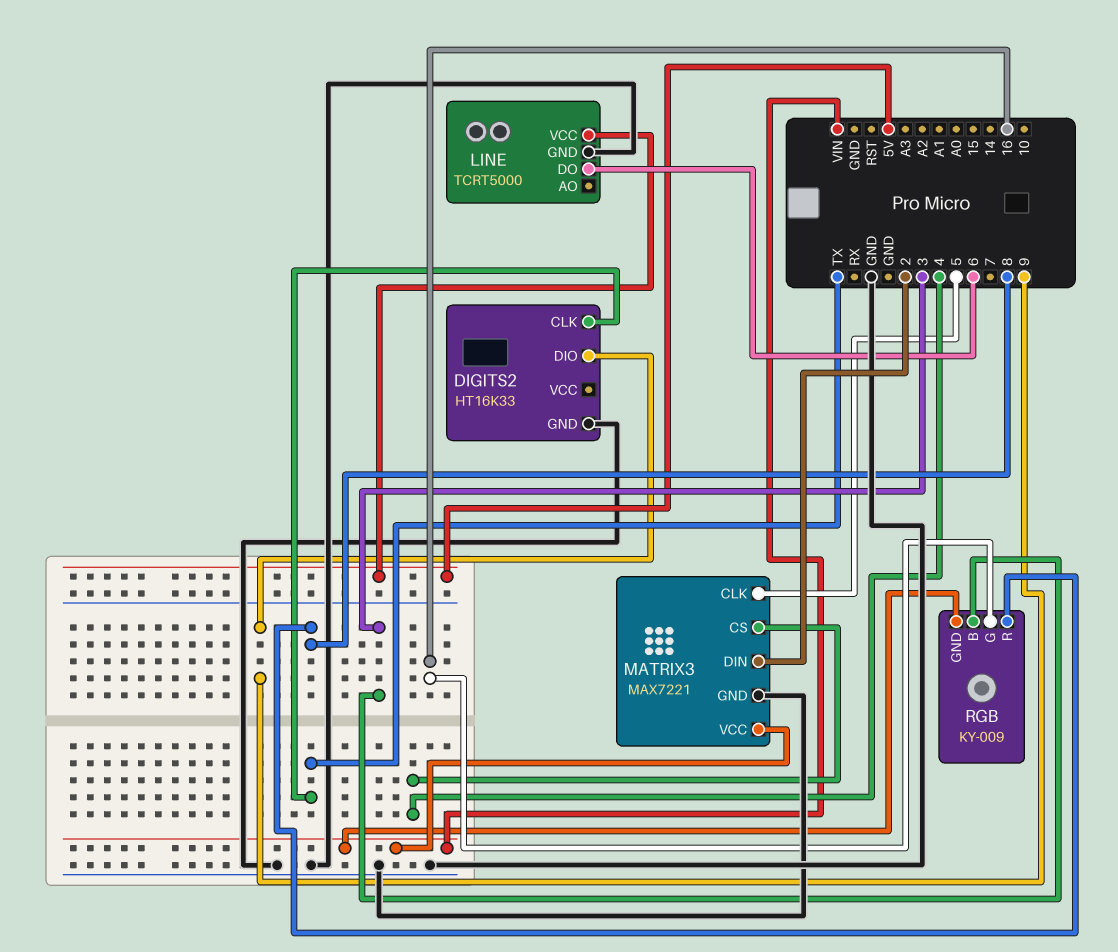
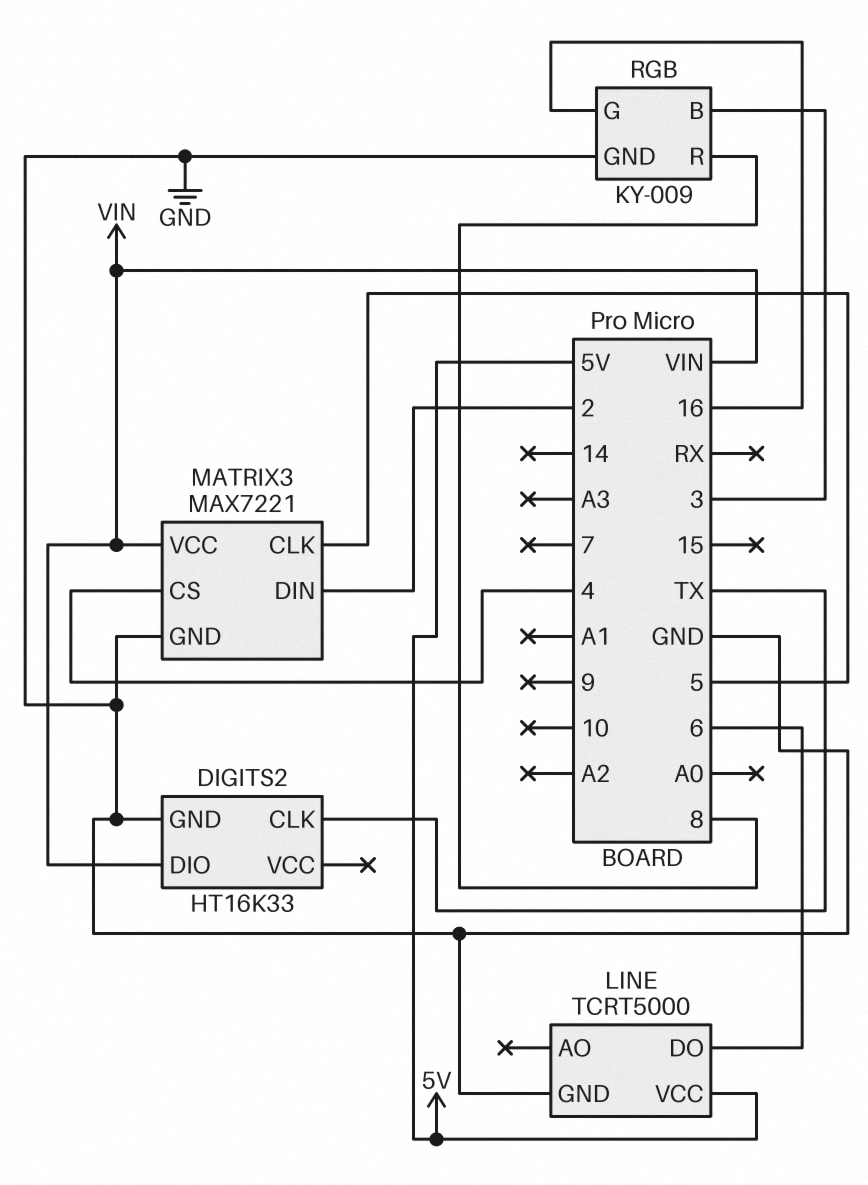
DIGITS2 pin DIO: 9 -> VIN
RGB pin GND: VIN -> GND

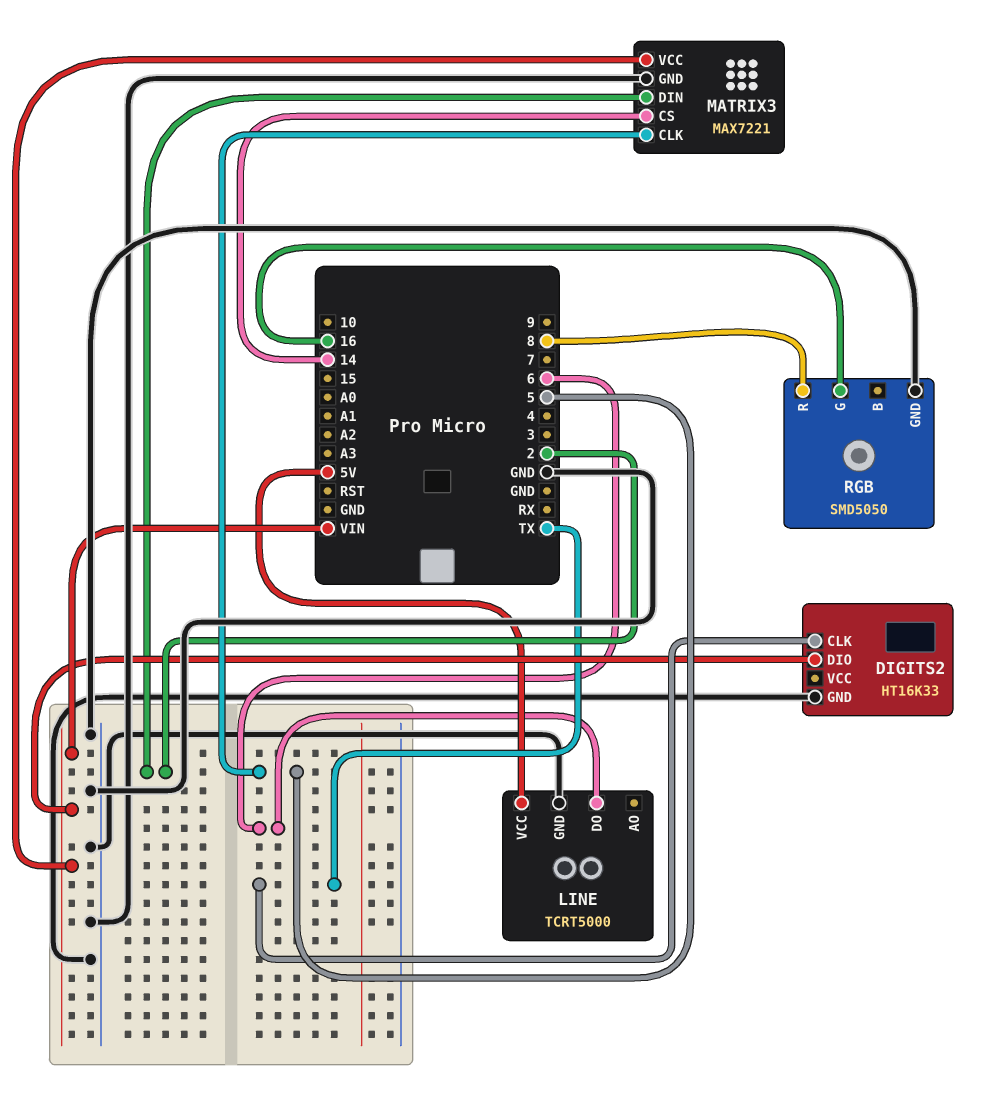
MATRIX3 pin CS: 4 -> 14
RGB: KY-009 -> SMD5050
RGB pin B: 3 -> none

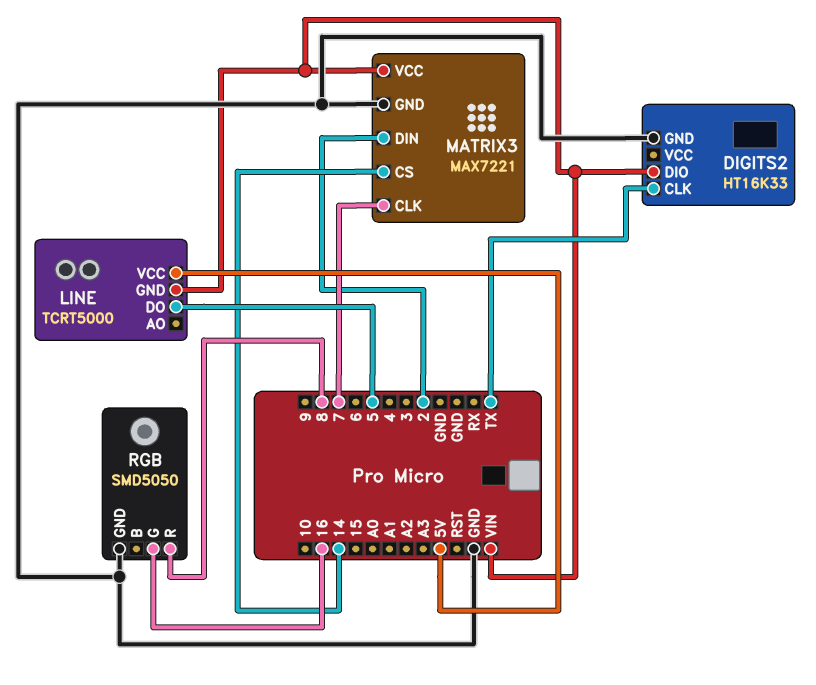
LINE pin DO: 6 -> 5
LINE pin GND: GND -> VIN
MATRIX3 pin CLK: 5 -> 7

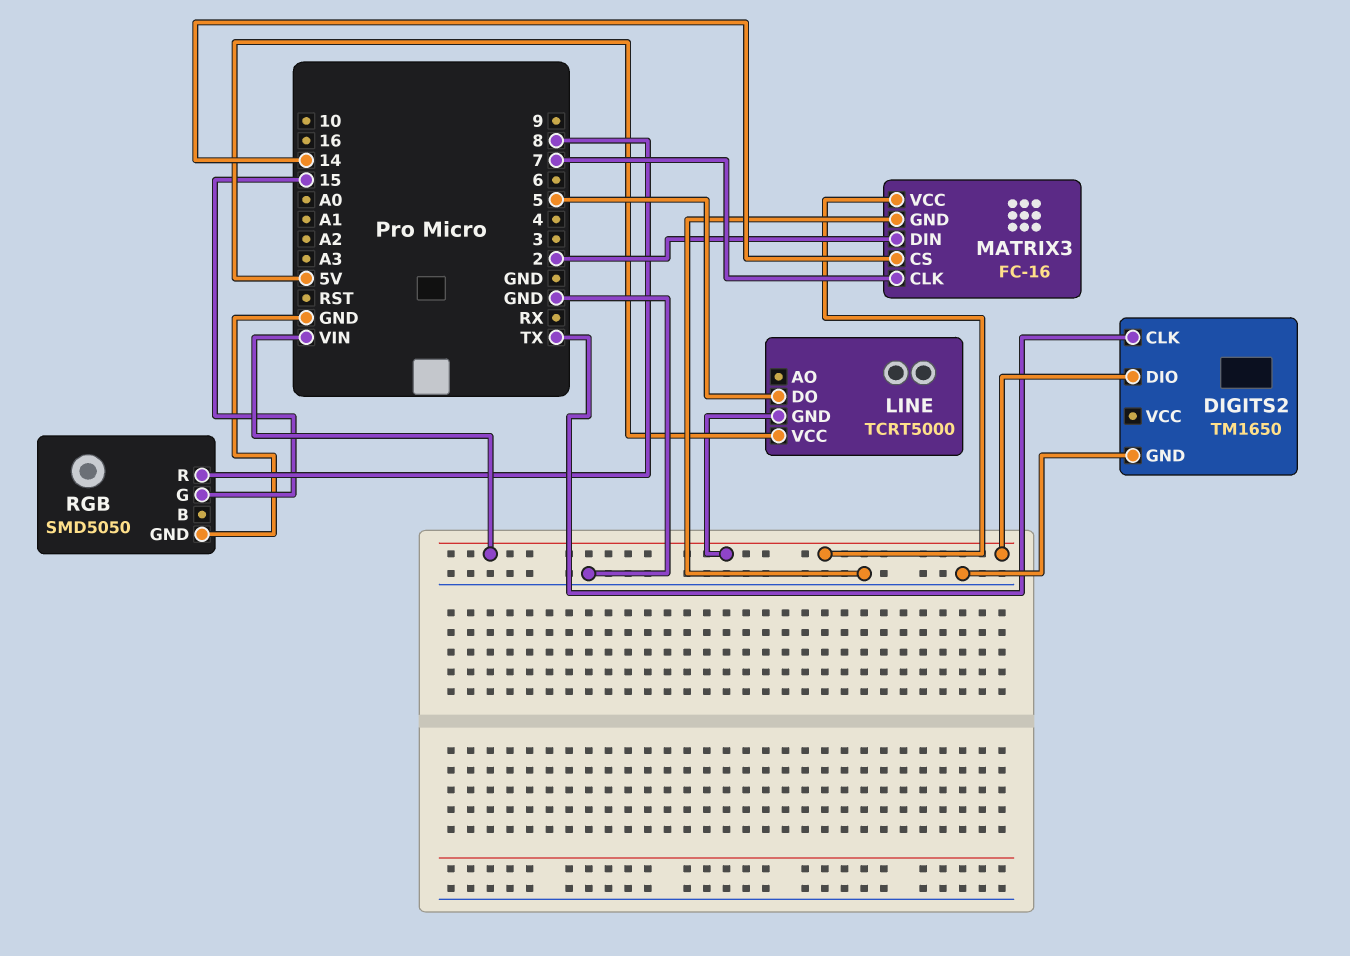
DIGITS2: HT16K33 -> TM1650
MATRIX3: MAX7221 -> FC-16
RGB pin G: 16 -> 15

